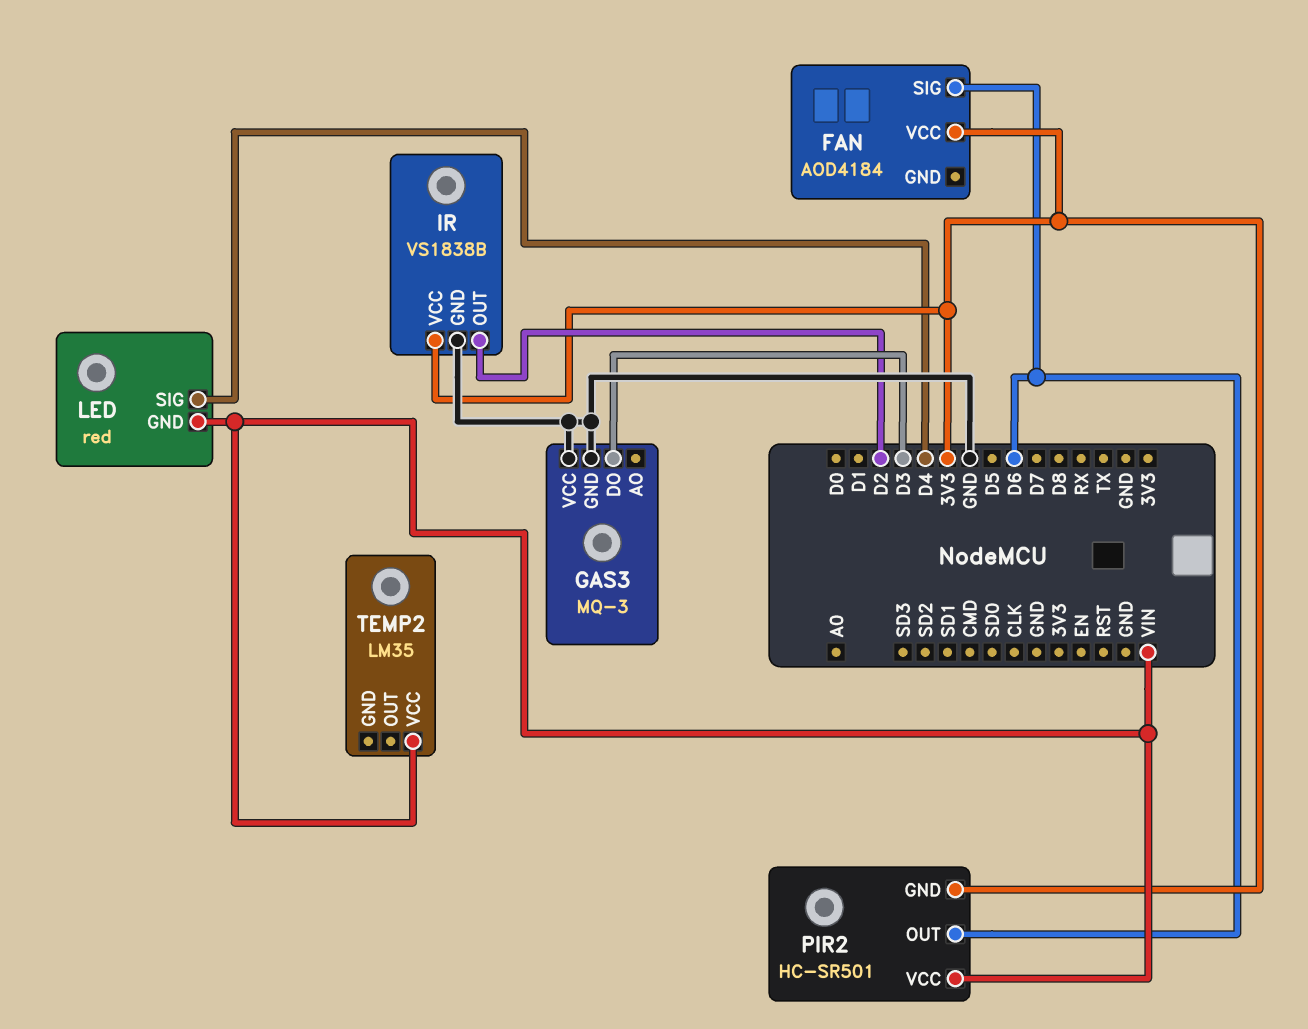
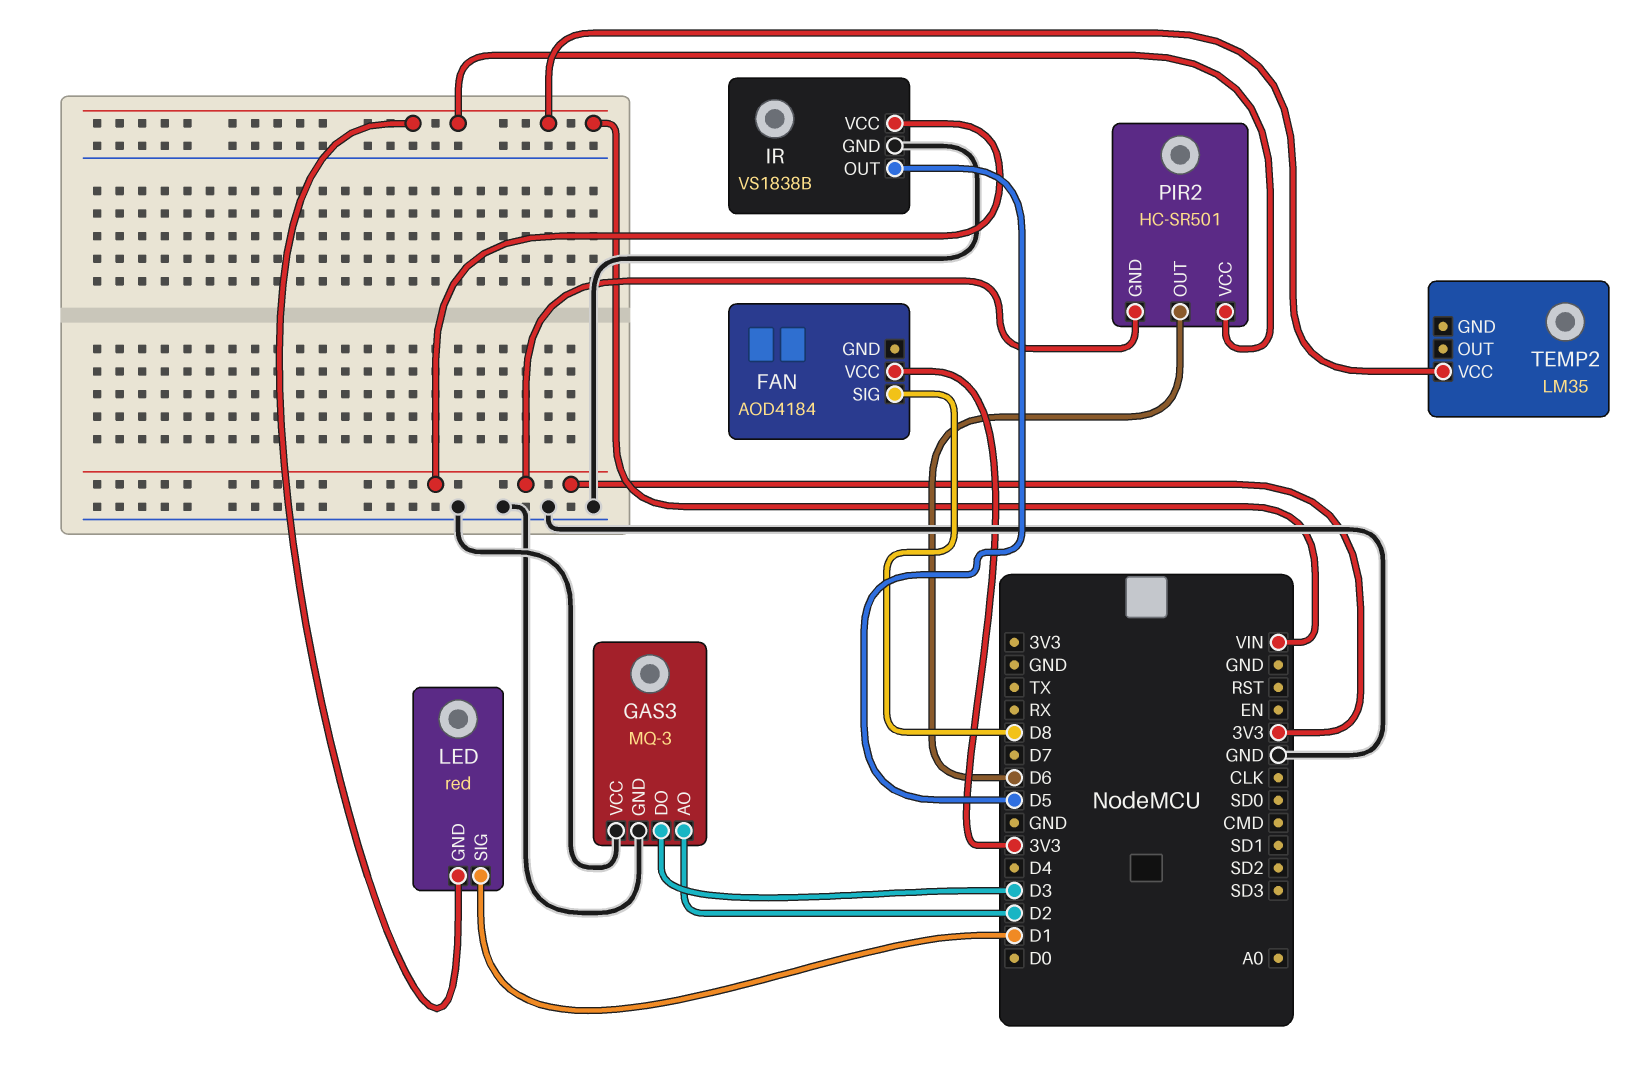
FAN pin SIG: D6 -> D8
GAS3 pin AO: none -> D2
IR pin OUT: D2 -> D5
LED pin SIG: D4 -> D1

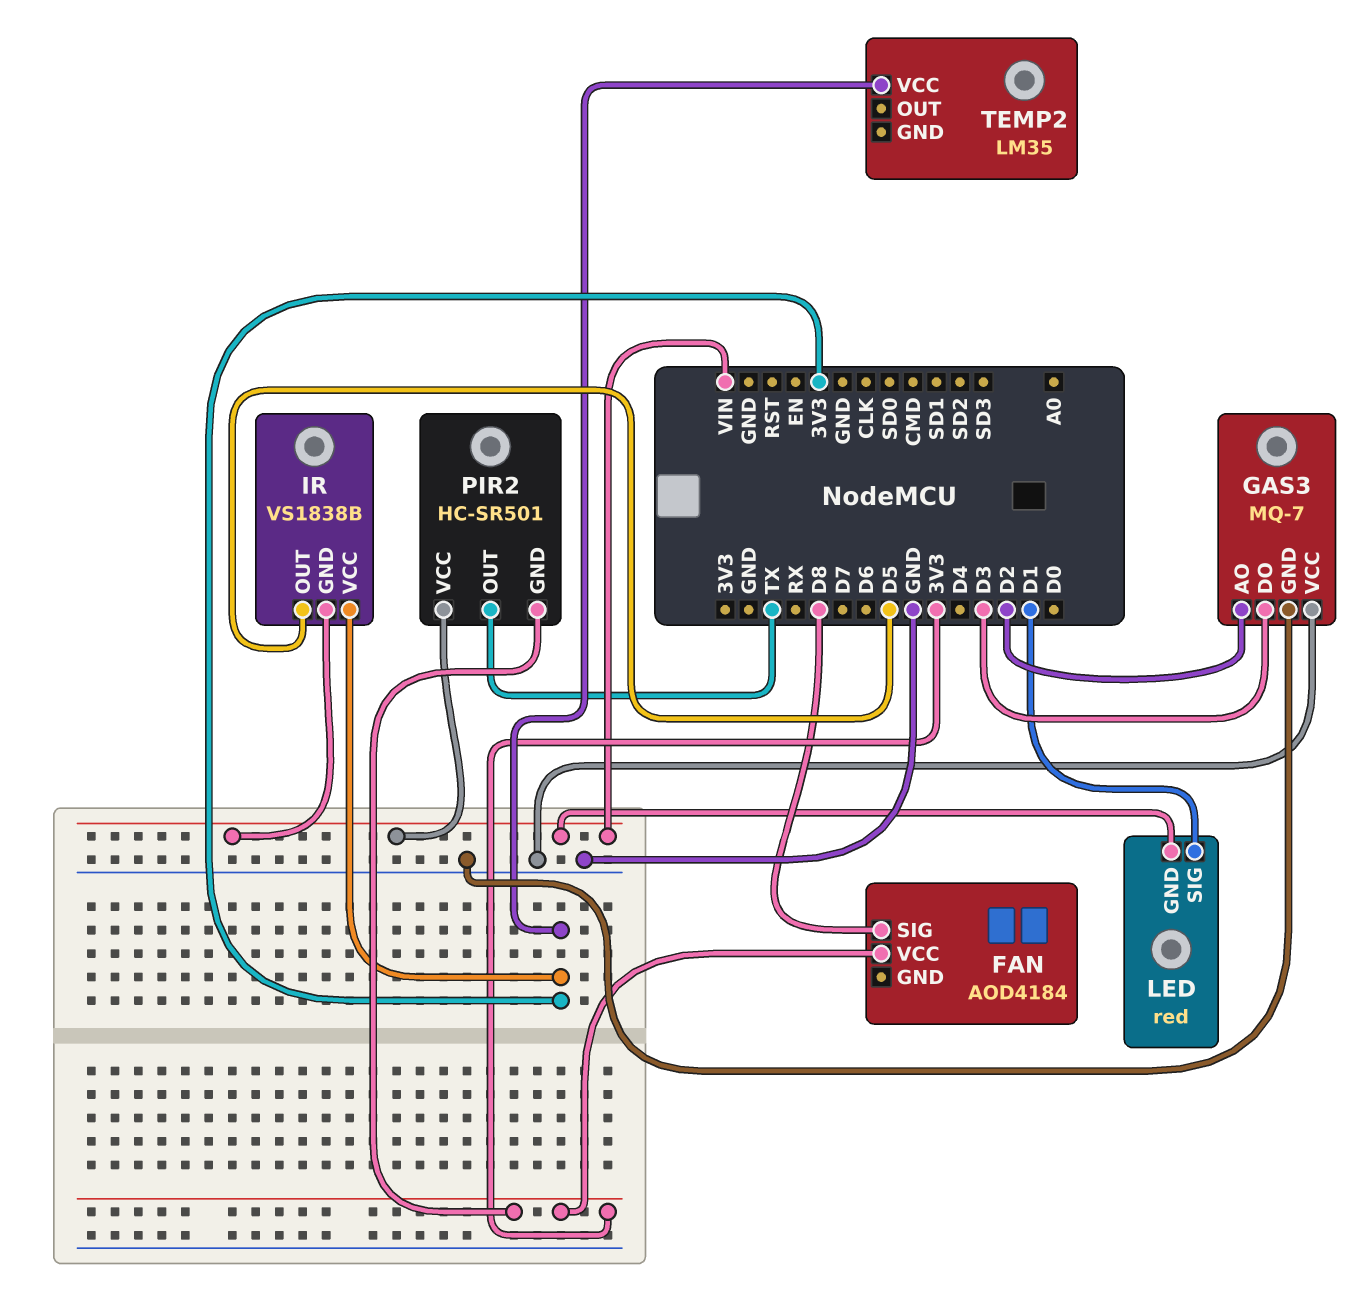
GAS3: MQ-3 -> MQ-7
IR pin GND: GND -> VIN
PIR2 pin OUT: D6 -> TX
TEMP2 pin VCC: VIN -> 3V3

